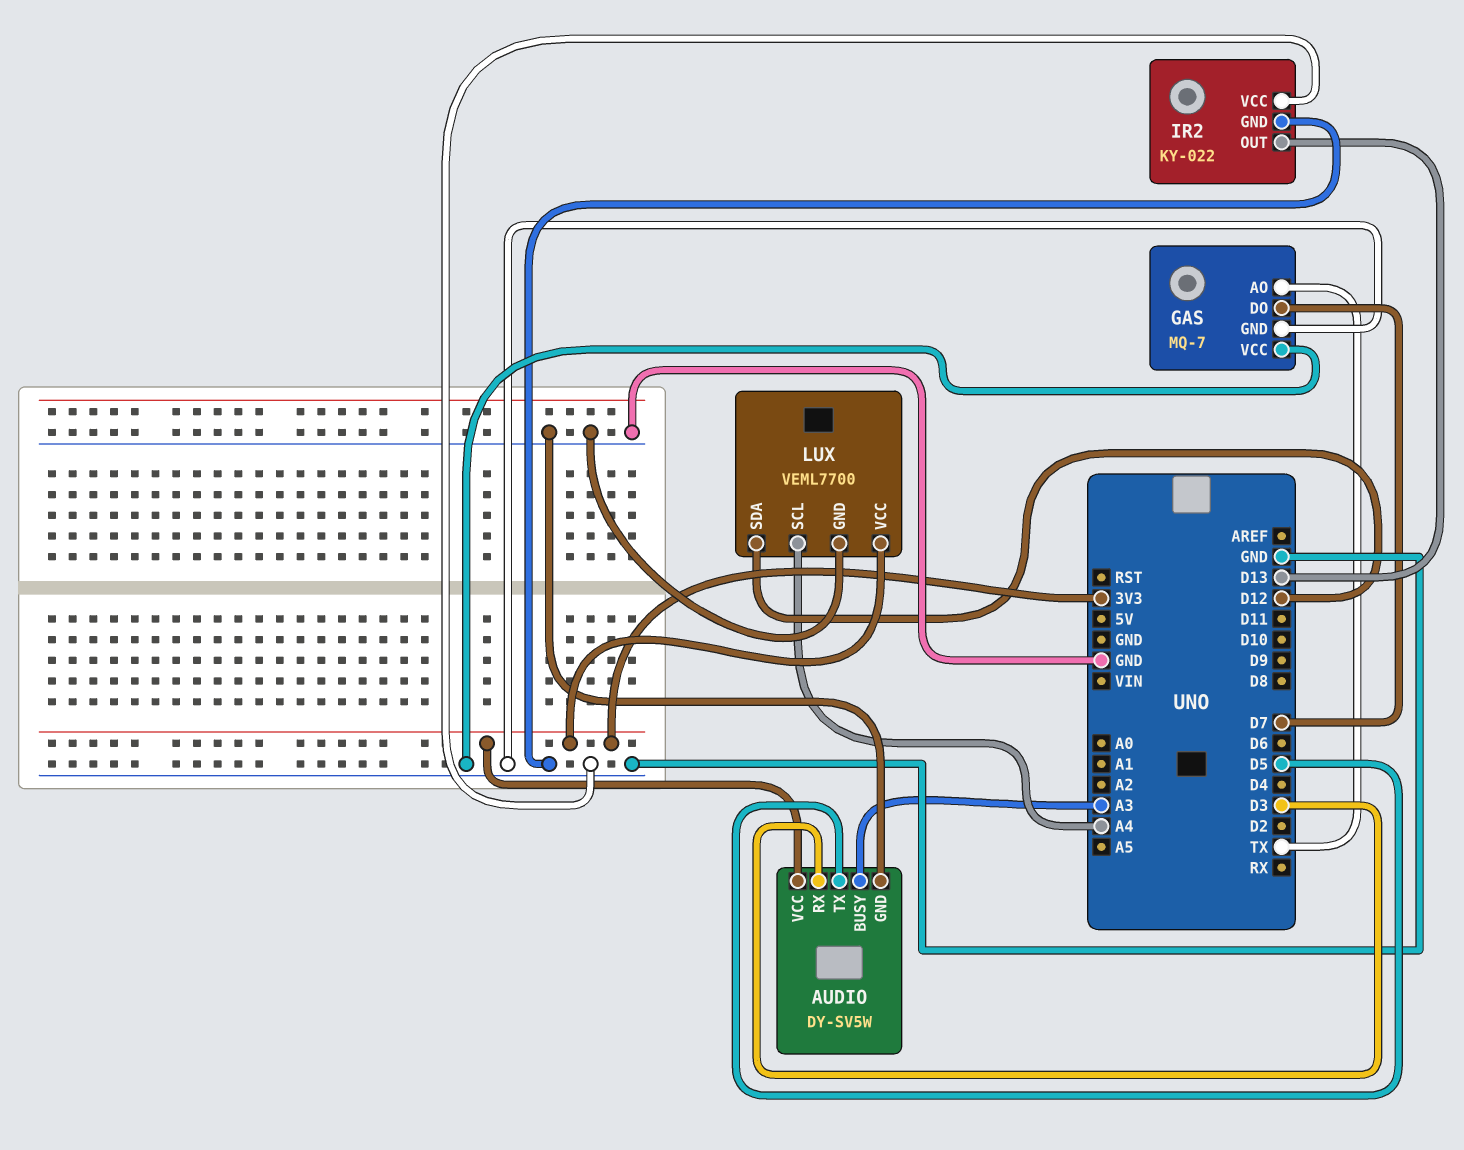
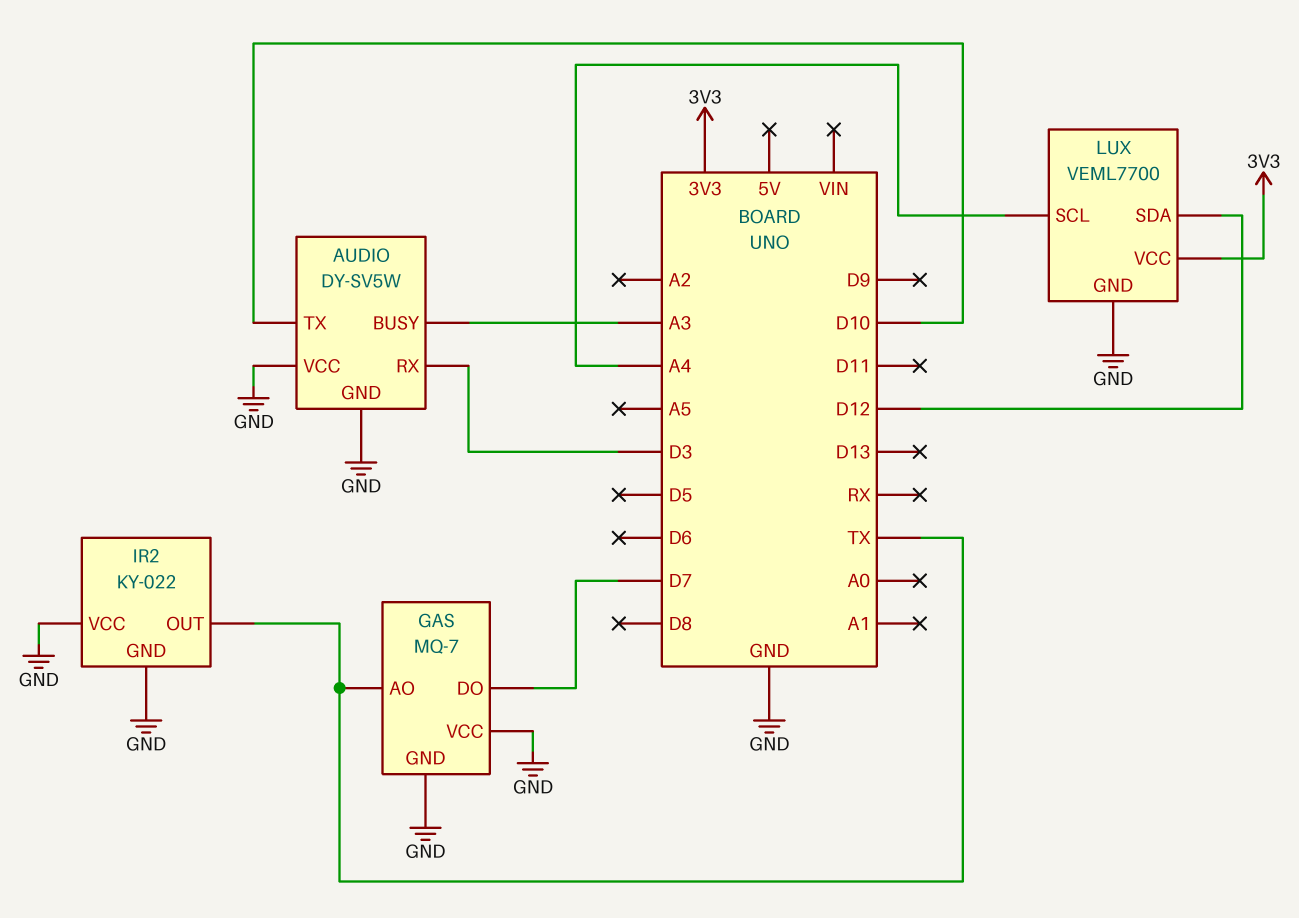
AUDIO pin TX: D5 -> D10
AUDIO pin VCC: 3V3 -> GND
IR2 pin OUT: D13 -> TX

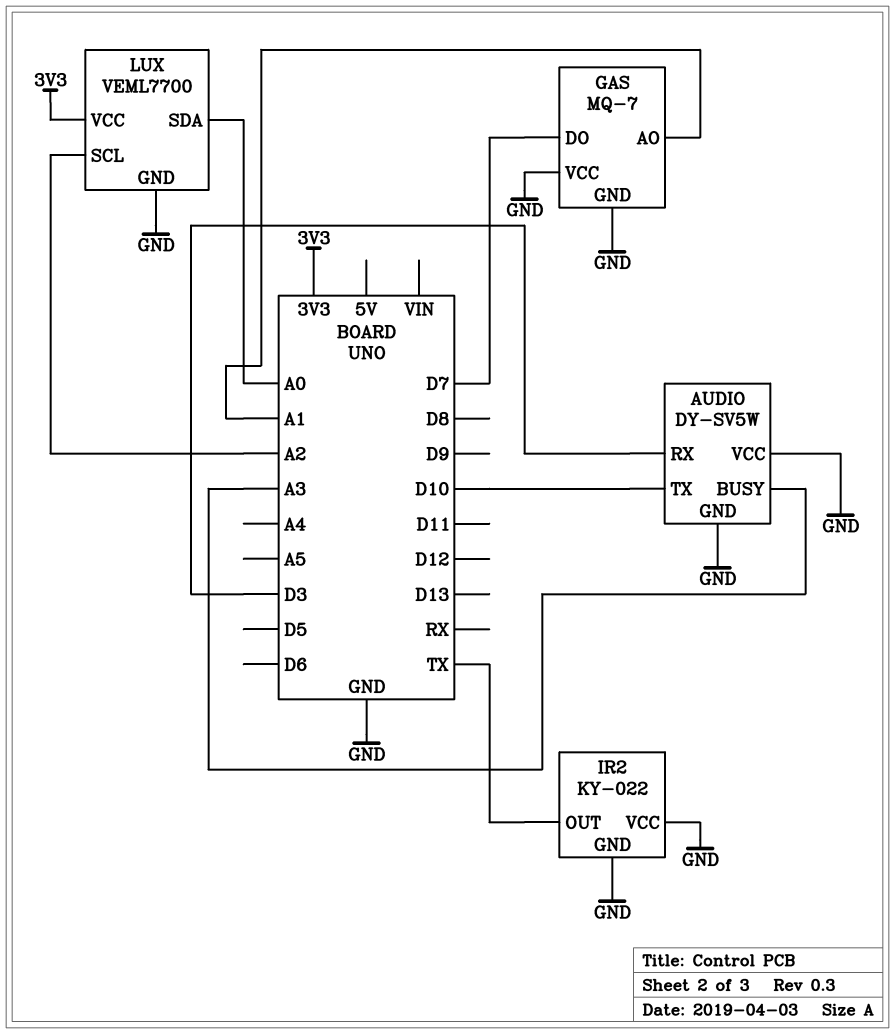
GAS pin AO: TX -> A1
LUX pin SCL: A4 -> A2
LUX pin SDA: D12 -> A0

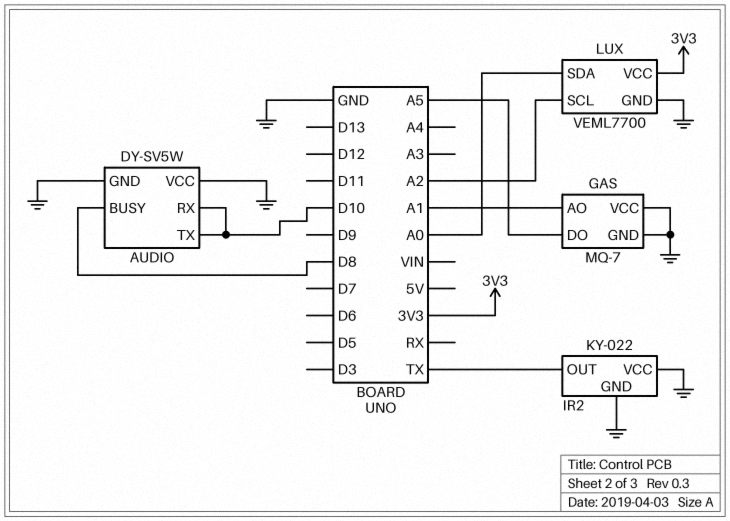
AUDIO pin BUSY: A3 -> D8
AUDIO pin RX: D3 -> D10
GAS pin DO: D7 -> A5

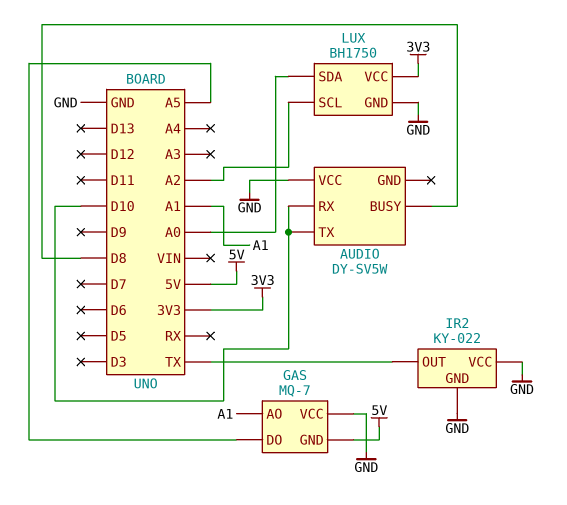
AUDIO pin GND: GND -> none
GAS pin GND: GND -> 5V
LUX: VEML7700 -> BH1750

